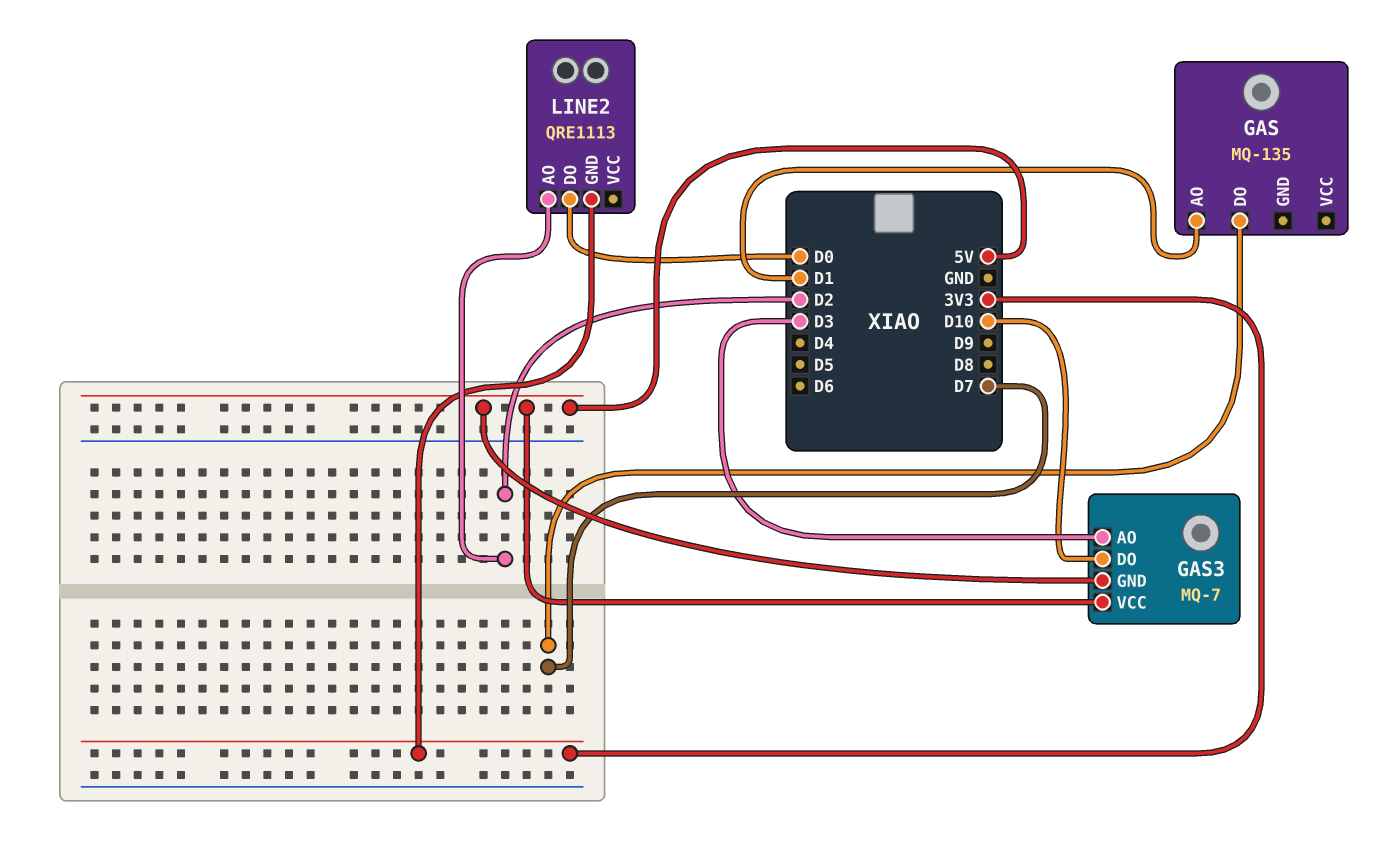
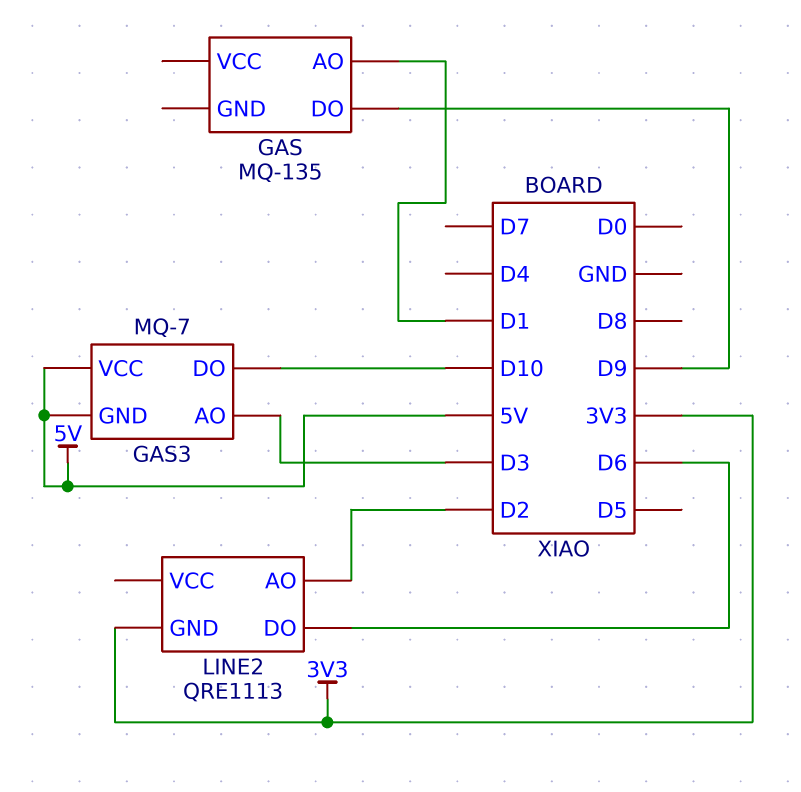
GAS pin DO: D7 -> D9
LINE2 pin DO: D0 -> D6

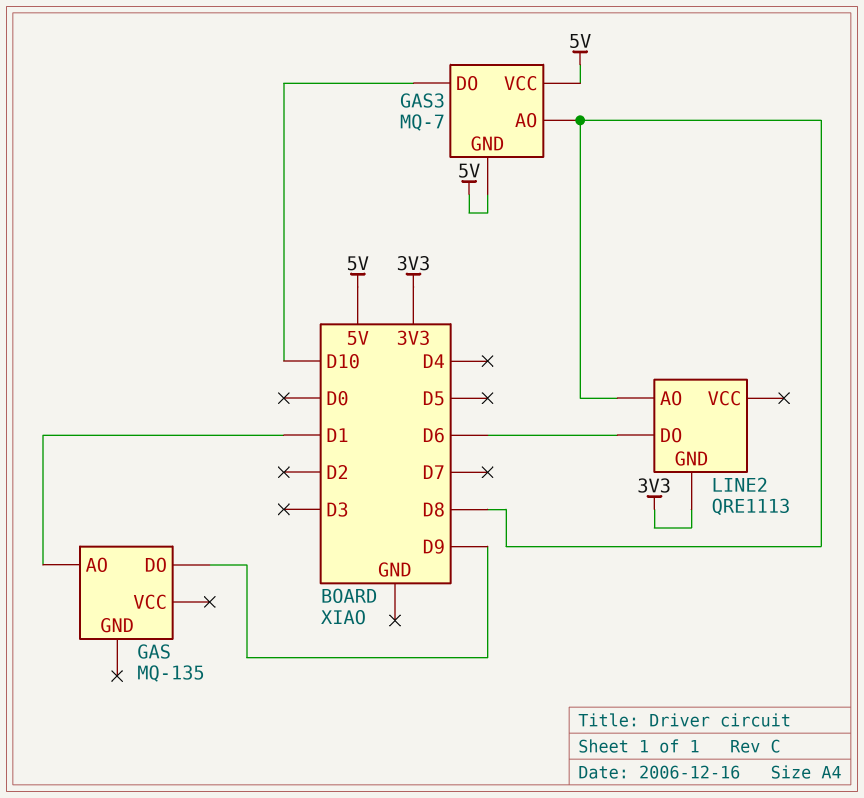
GAS3 pin AO: D3 -> D8
LINE2 pin AO: D2 -> D8

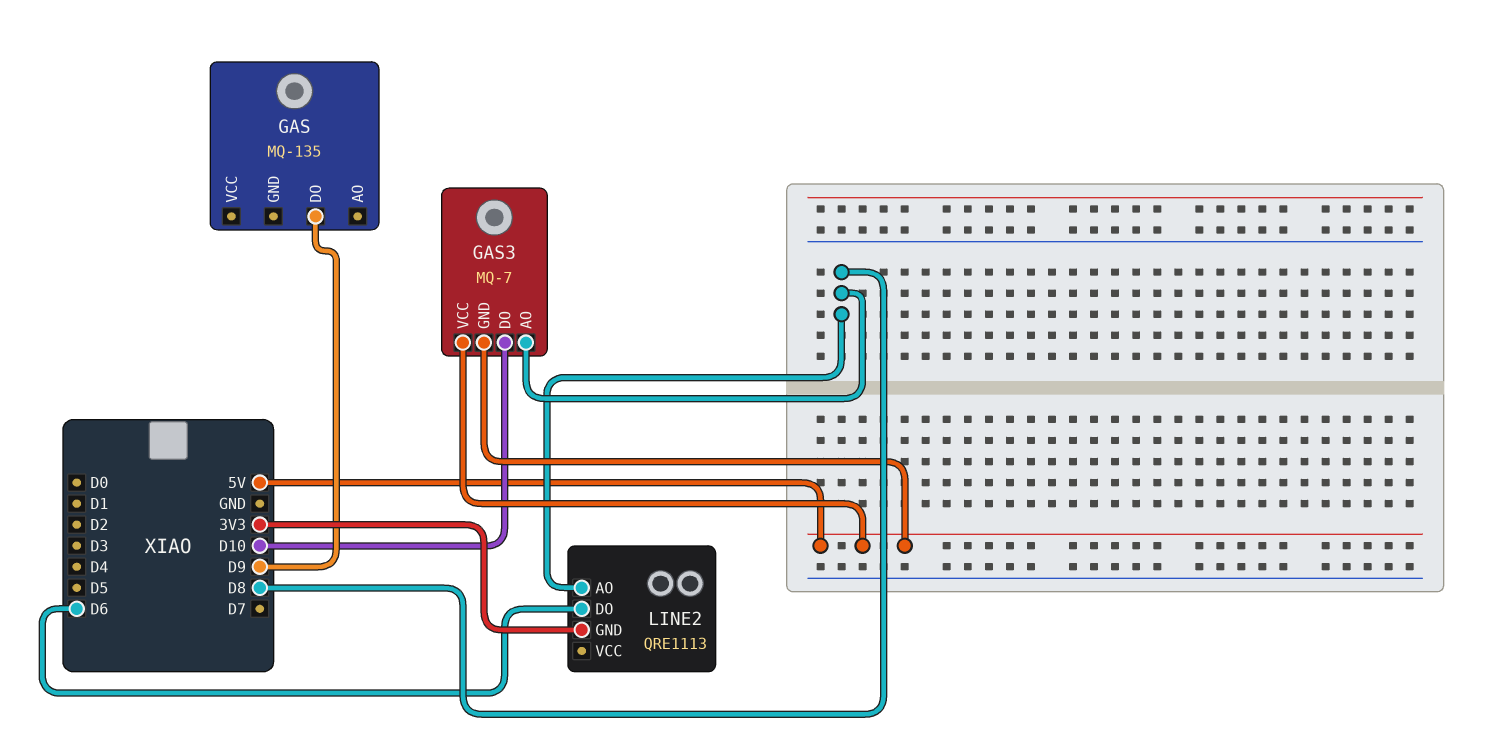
GAS pin AO: D1 -> none

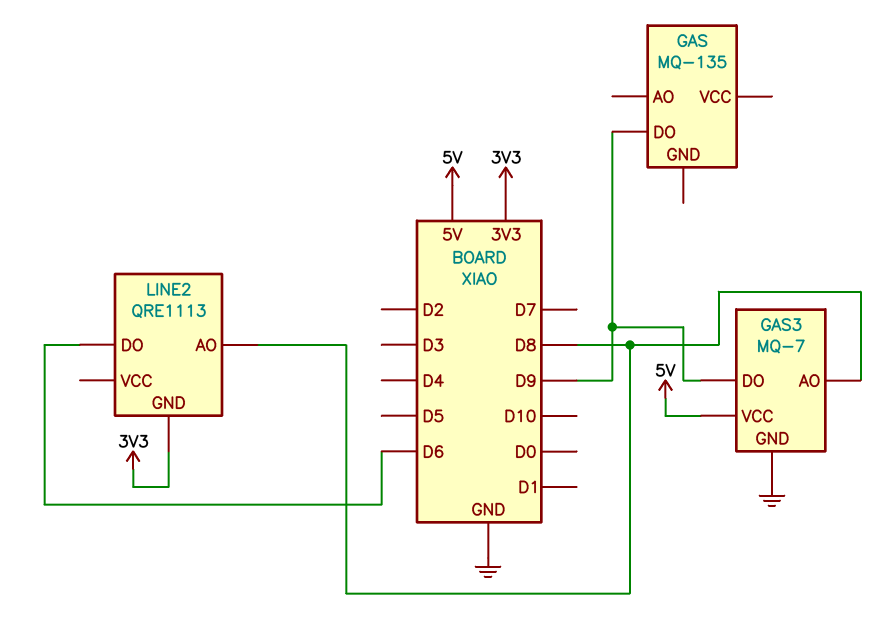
GAS3 pin DO: D10 -> D9
GAS3 pin GND: 5V -> GND

